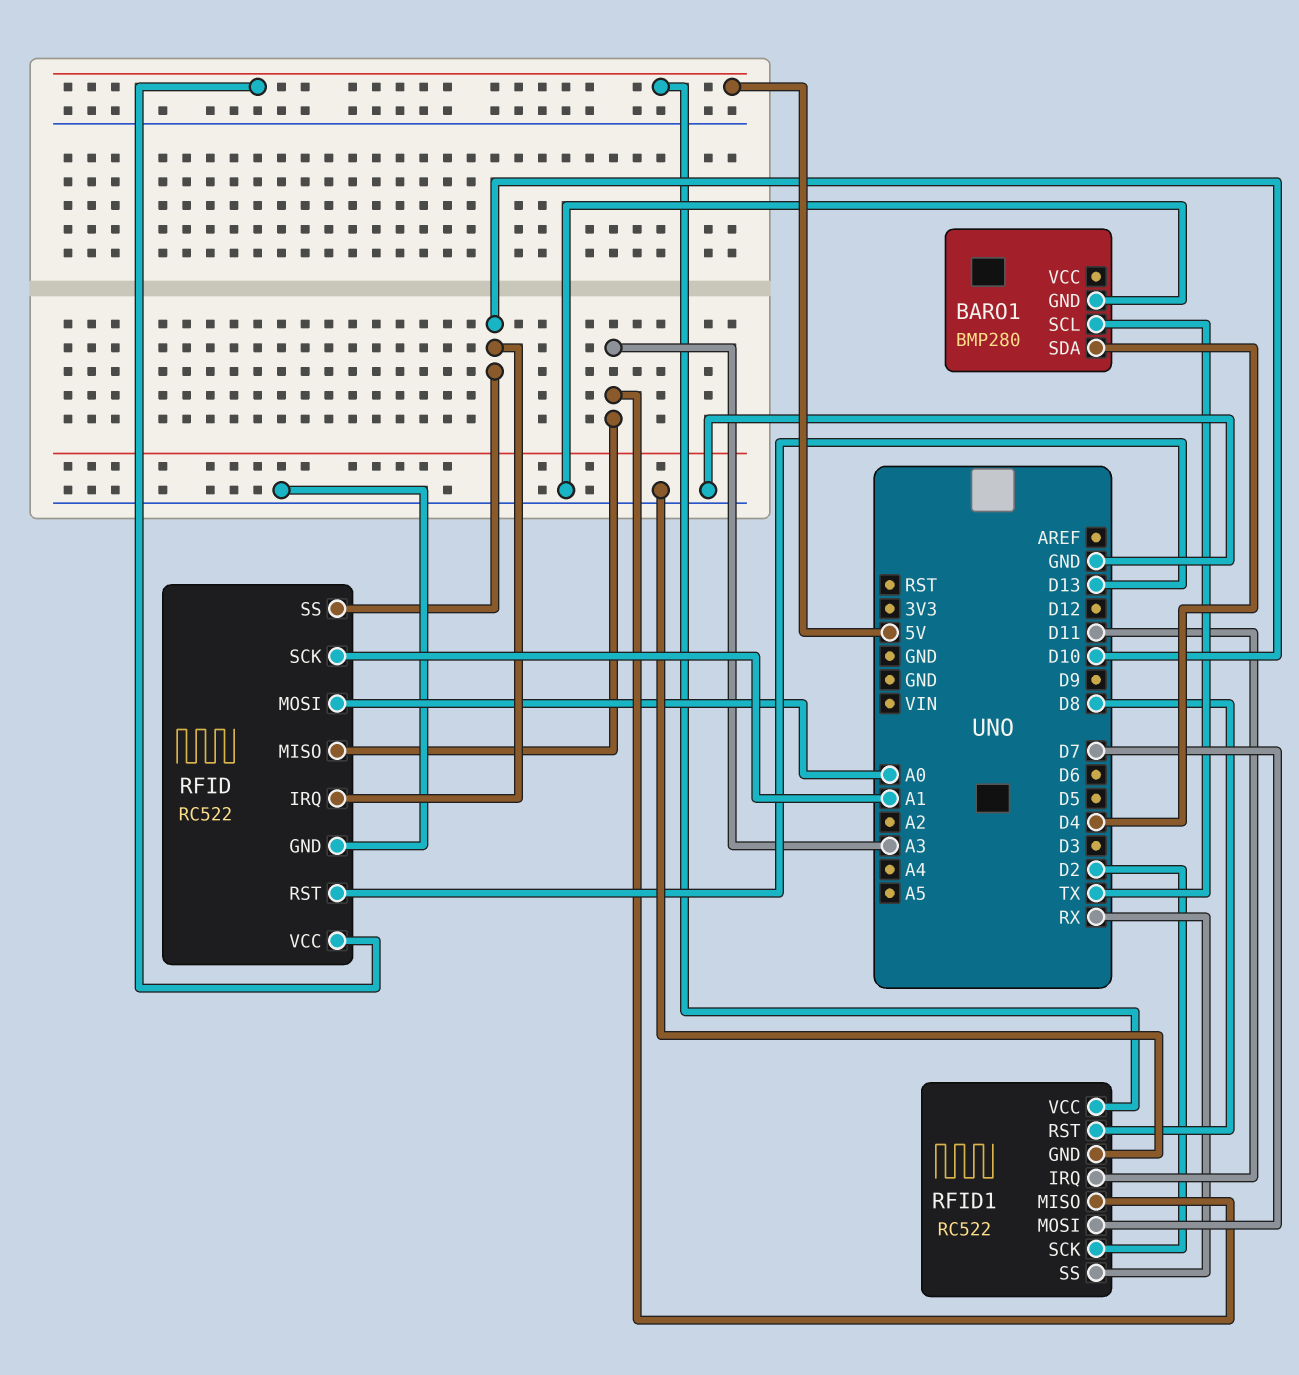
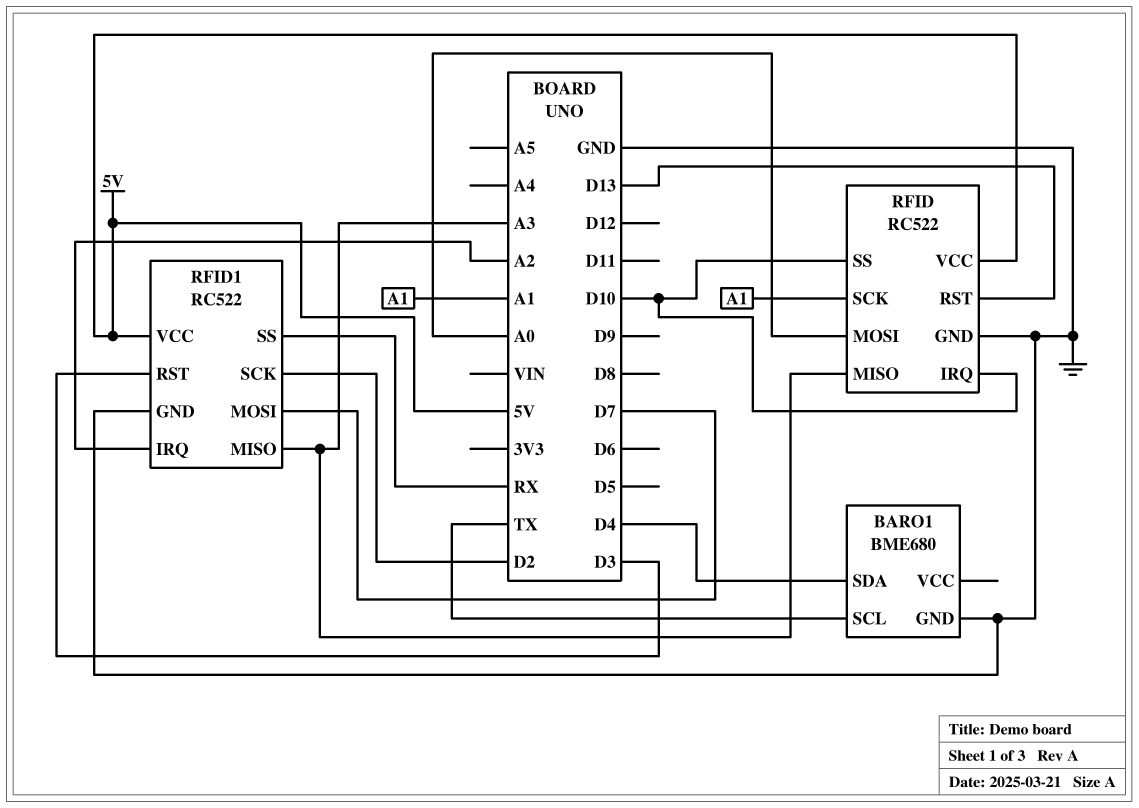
BARO1: BMP280 -> BME680
RFID1 pin IRQ: D11 -> A2
RFID1 pin RST: D8 -> D3

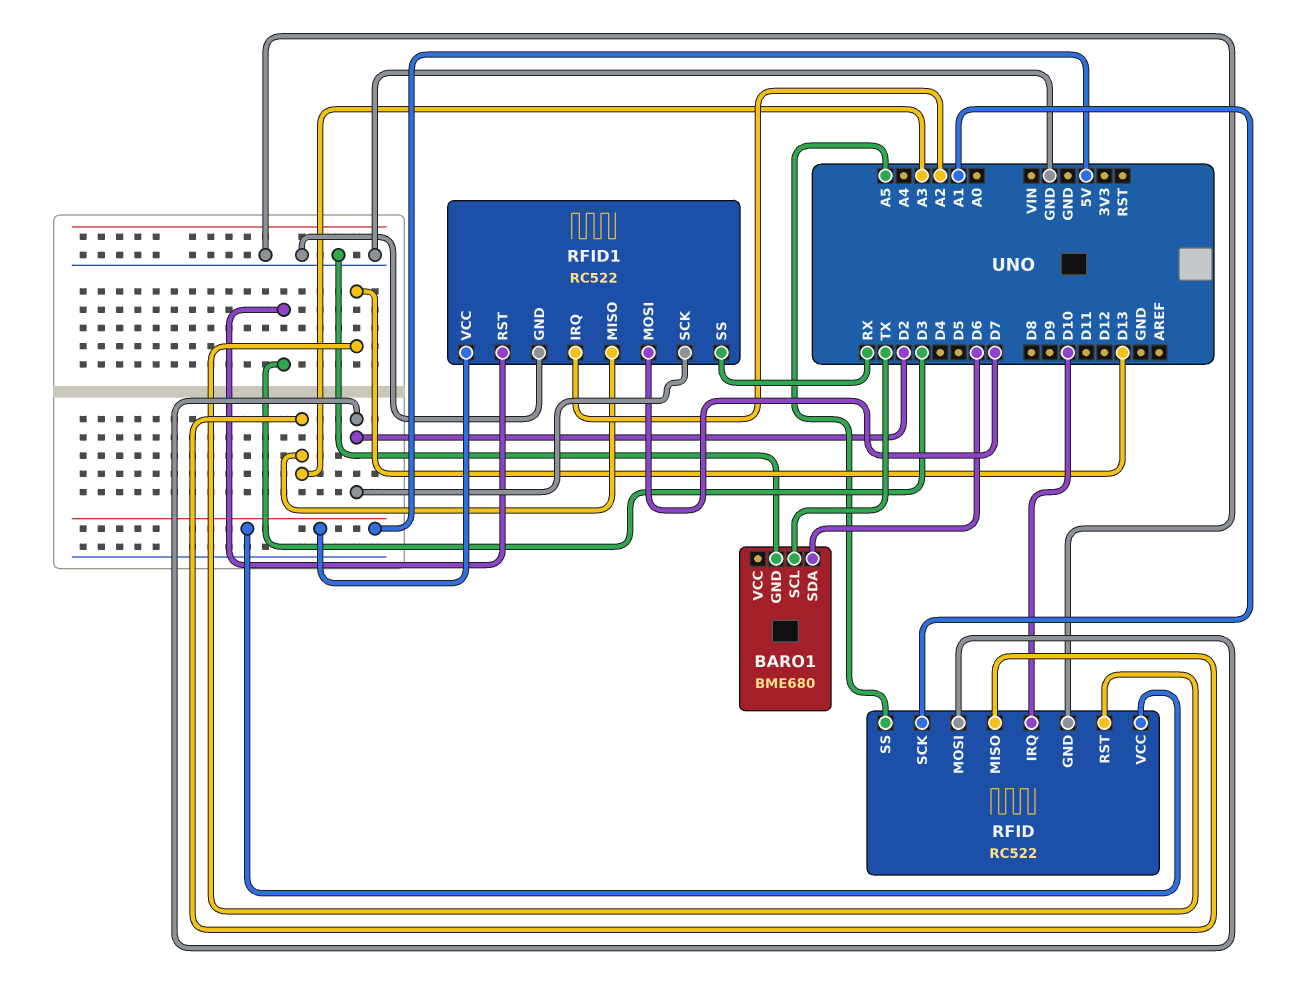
BARO1 pin SDA: D4 -> D6
RFID pin MOSI: A0 -> D2
RFID pin SS: D10 -> A5

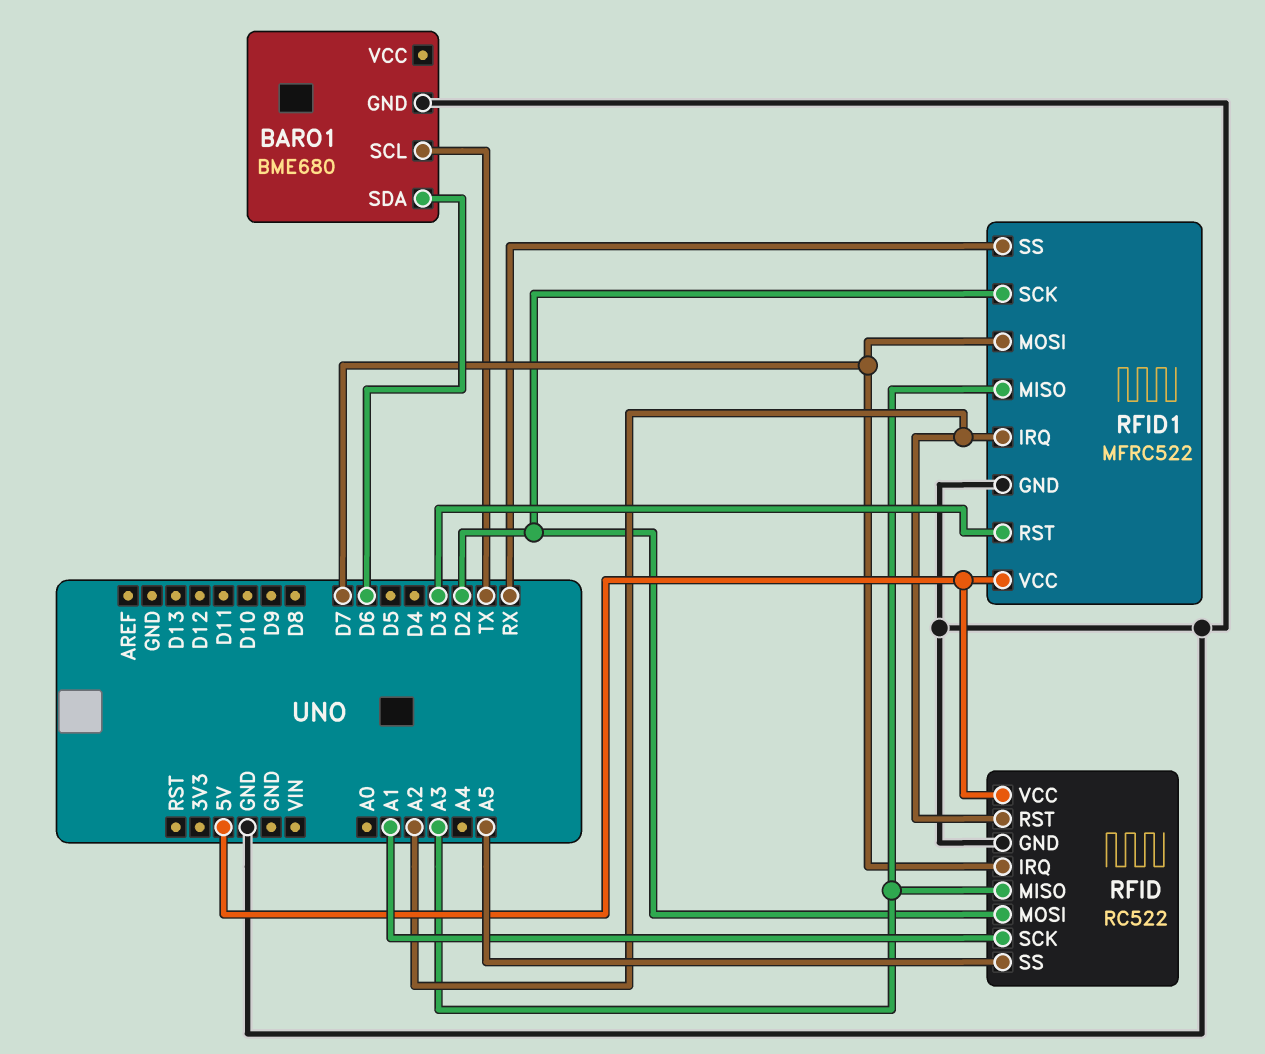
RFID pin IRQ: D10 -> D7
RFID pin RST: D13 -> A2
RFID1: RC522 -> MFRC522

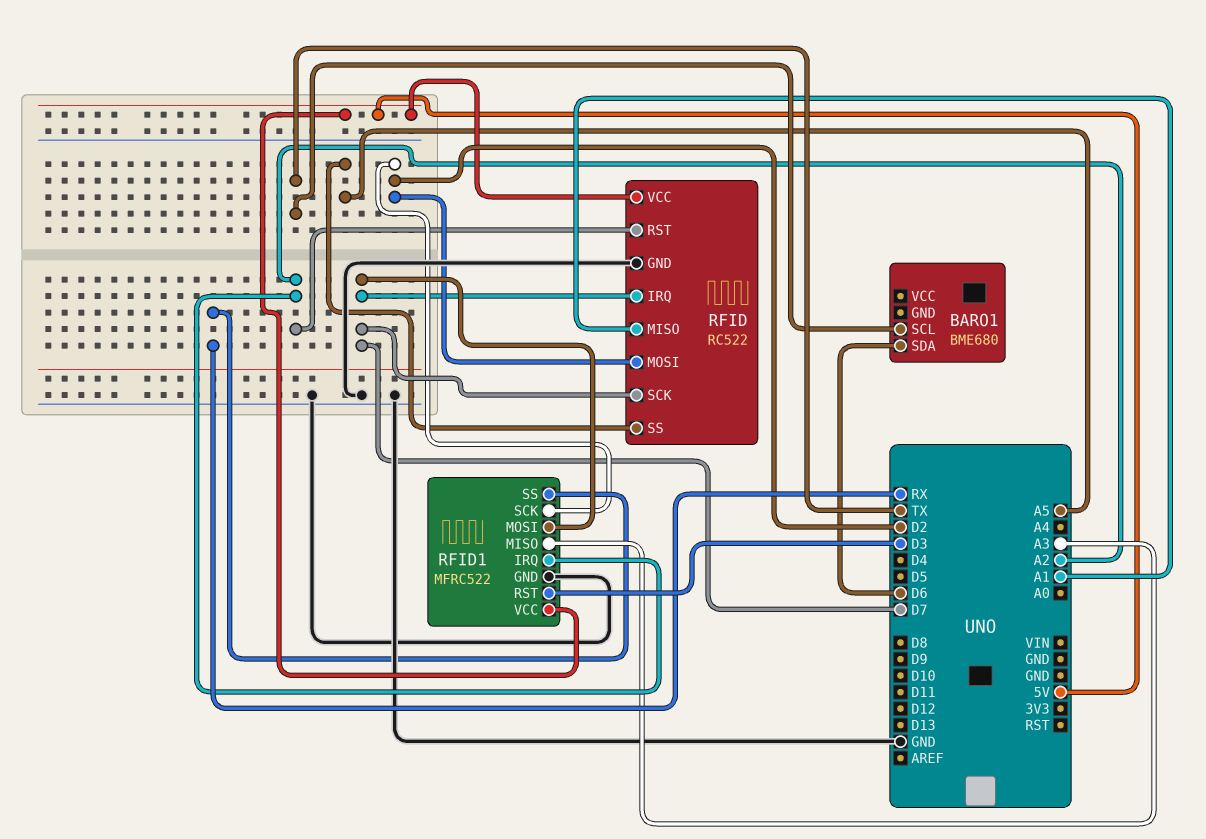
BARO1 pin GND: GND -> none
RFID pin MISO: A3 -> A1
RFID pin SCK: A1 -> D7

